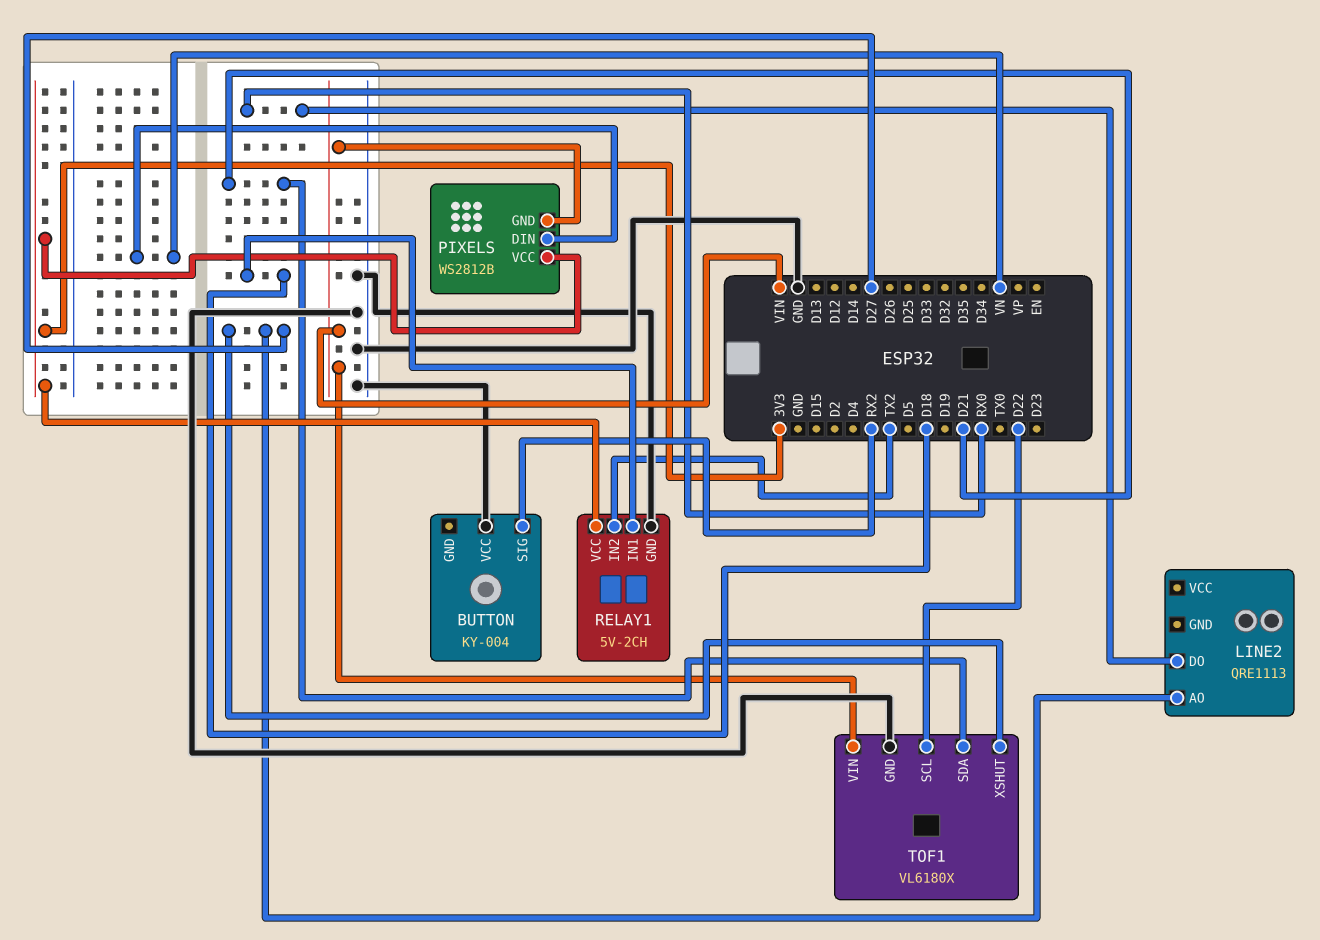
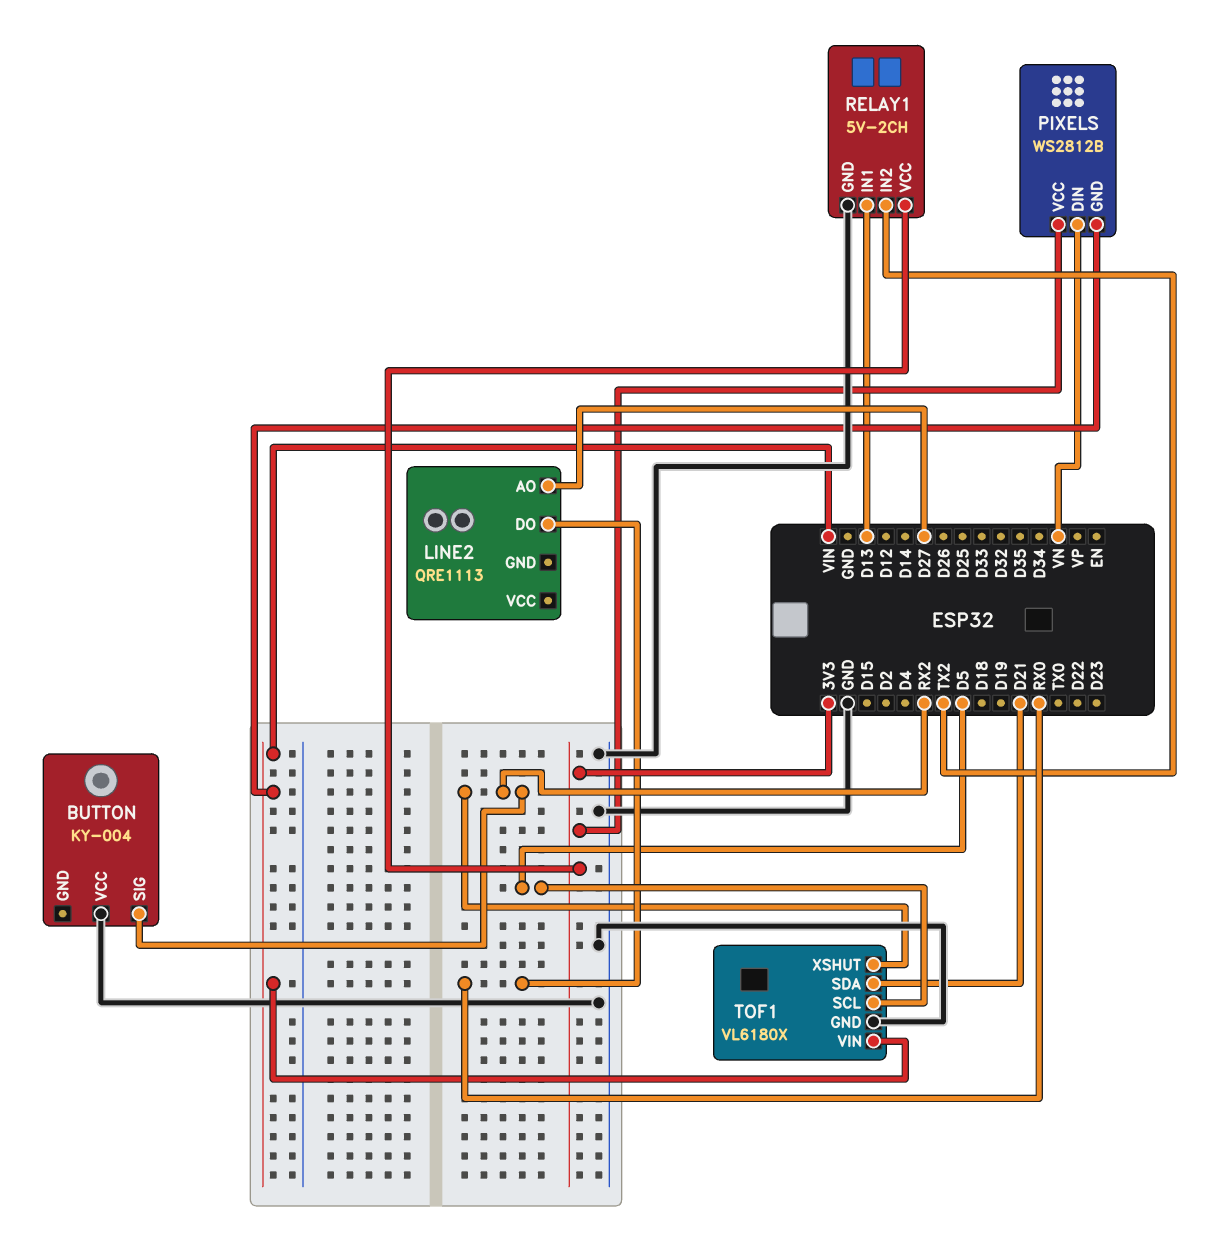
RELAY1 pin IN1: D18 -> D13
TOF1 pin SCL: D22 -> D5
TOF1 pin XSHUT: D27 -> RX2

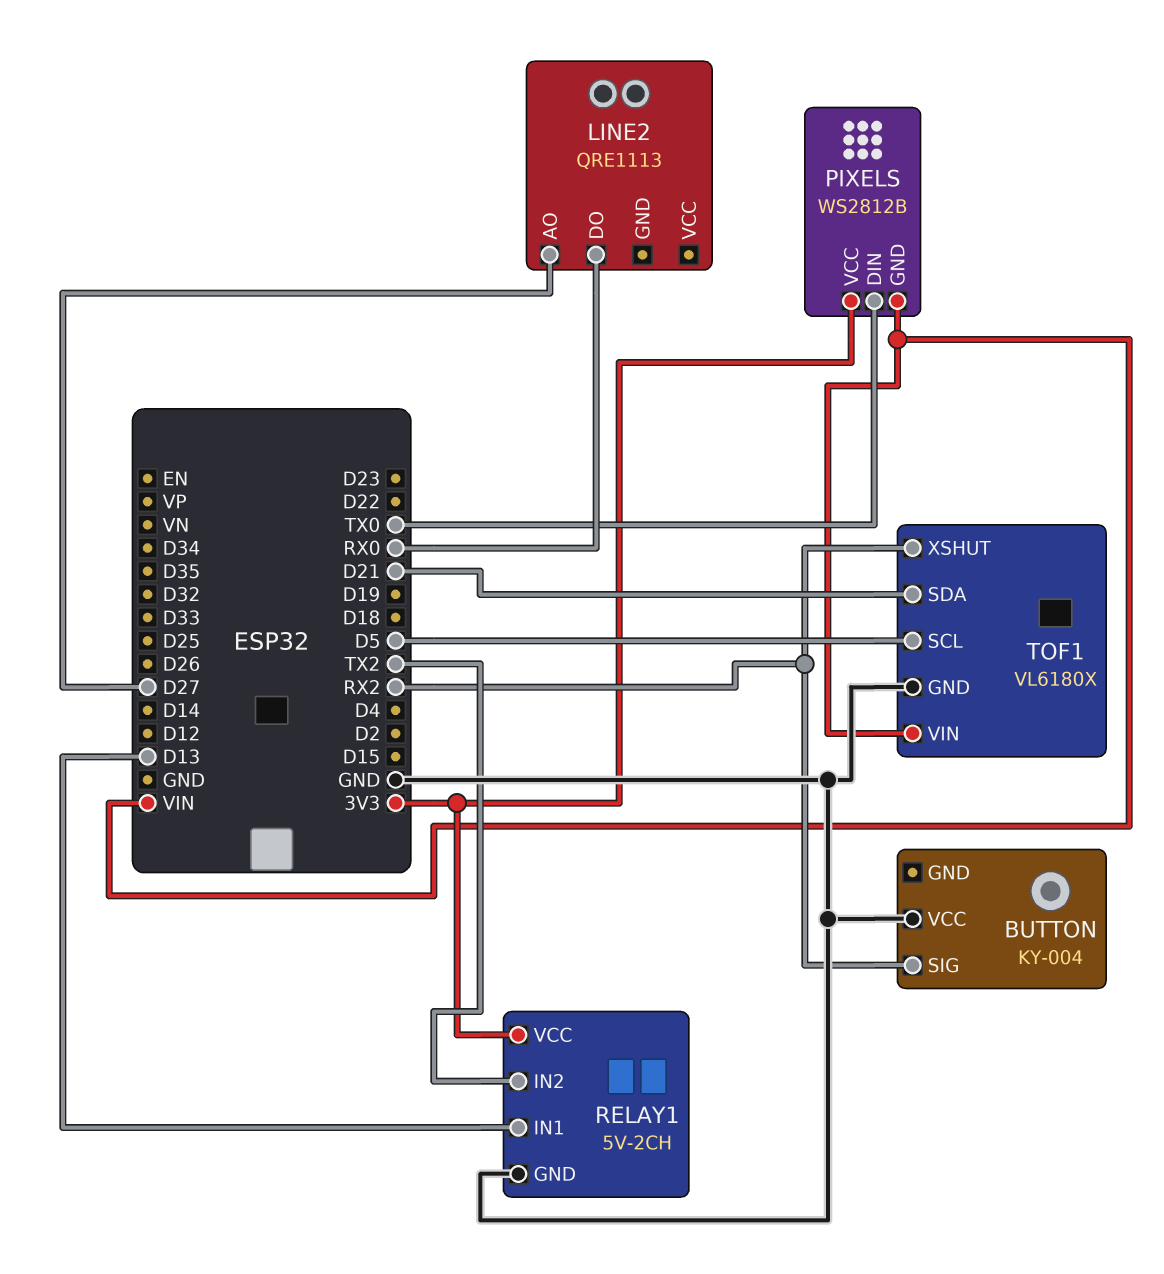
PIXELS pin DIN: VN -> TX0

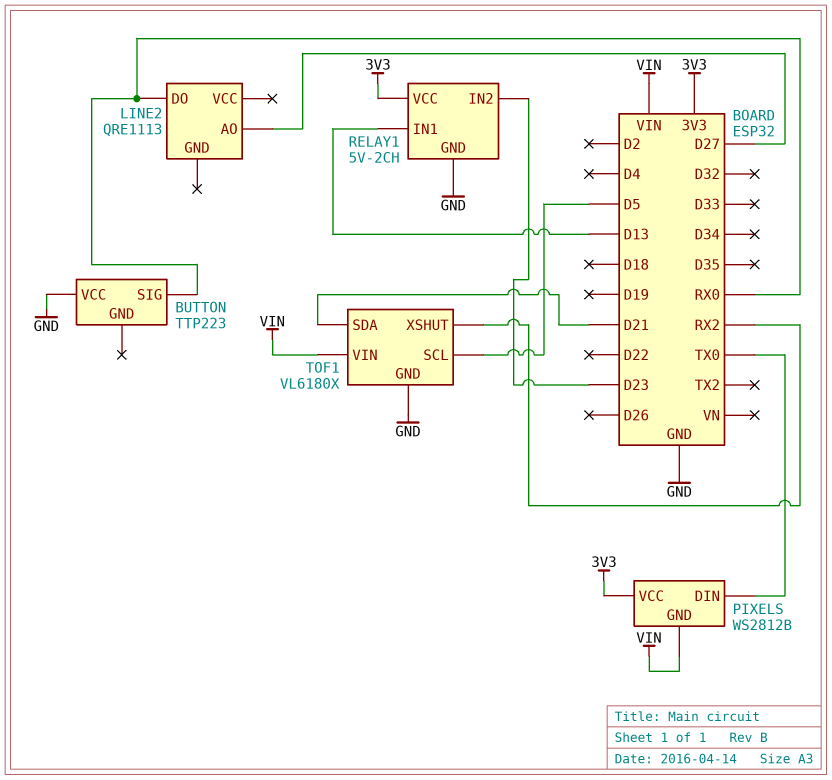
BUTTON: KY-004 -> TTP223
BUTTON pin SIG: RX2 -> RX0
RELAY1 pin IN2: TX2 -> D23

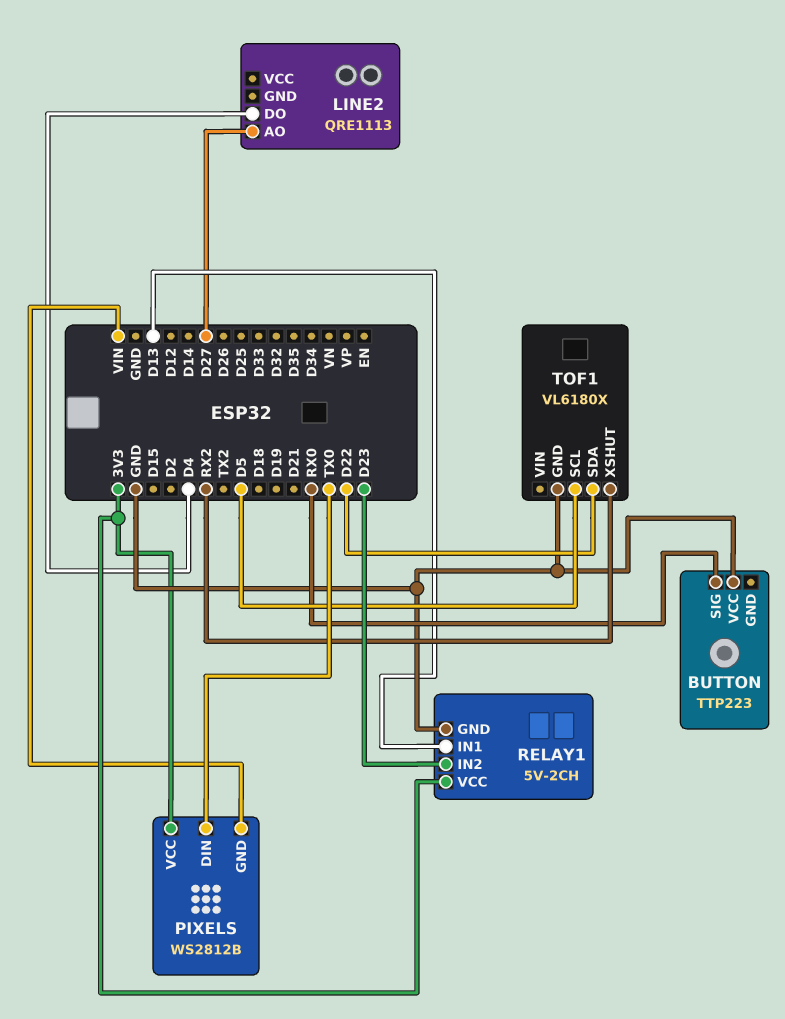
LINE2 pin DO: RX0 -> D4
TOF1 pin SDA: D21 -> D22
TOF1 pin VIN: VIN -> none

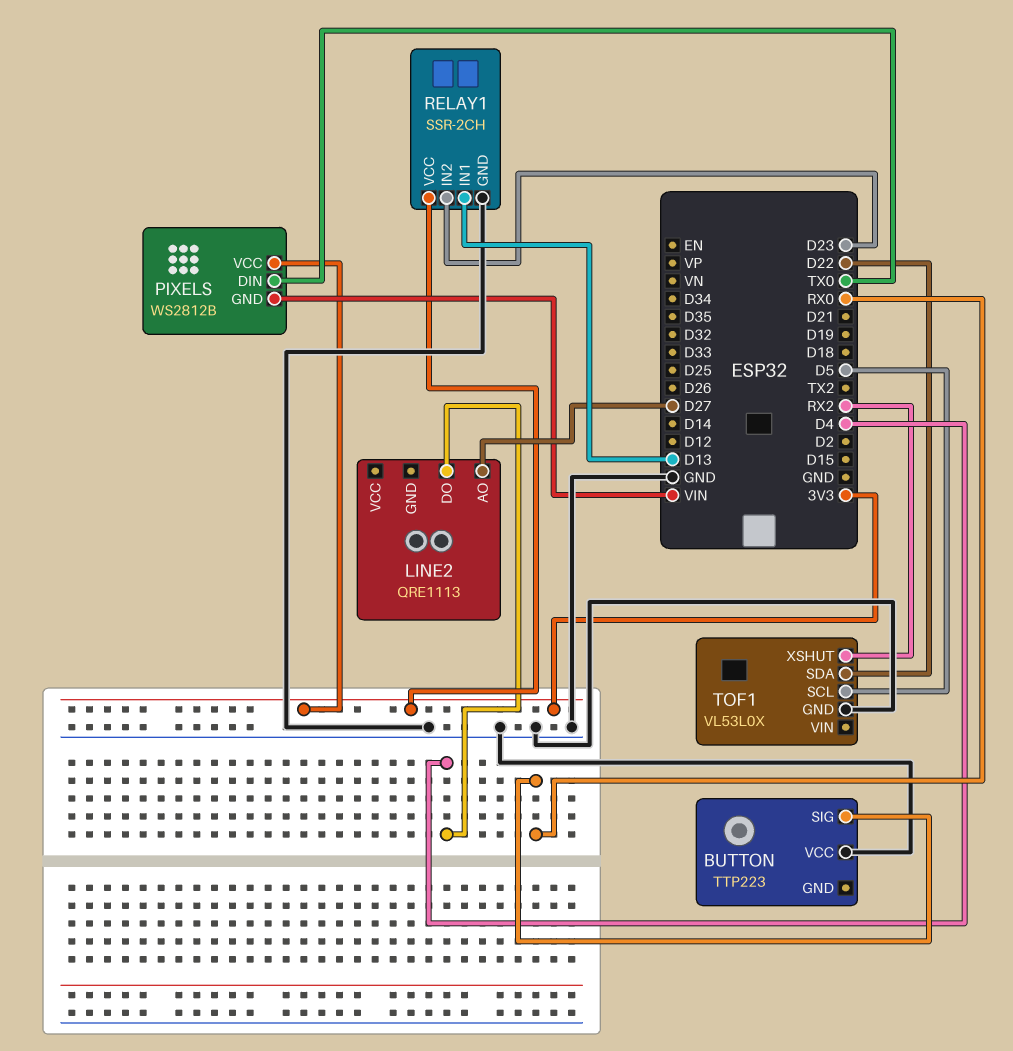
RELAY1: 5V-2CH -> SSR-2CH
TOF1: VL6180X -> VL53L0X

